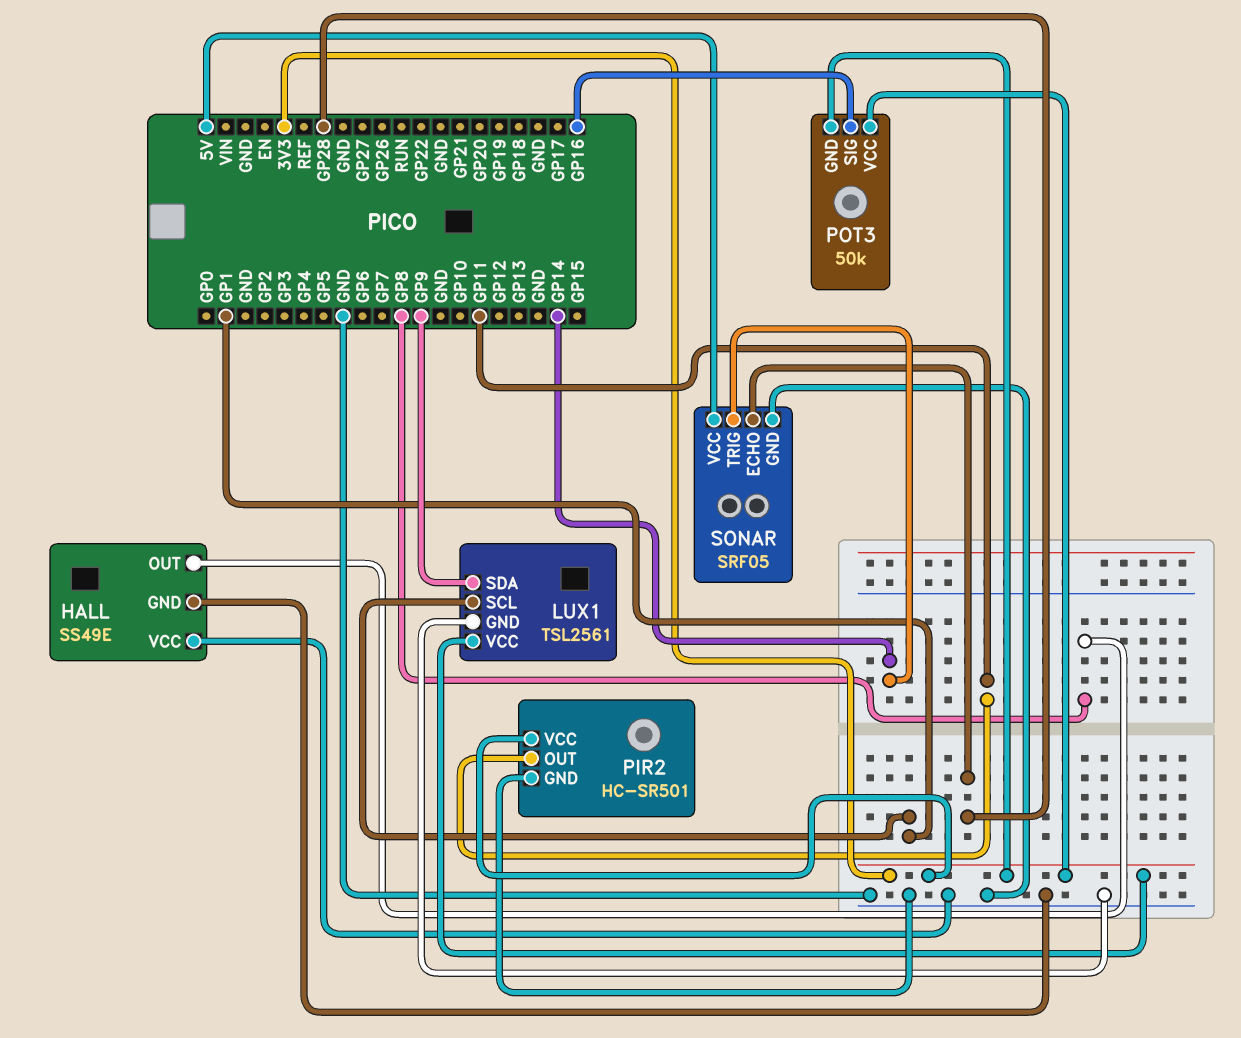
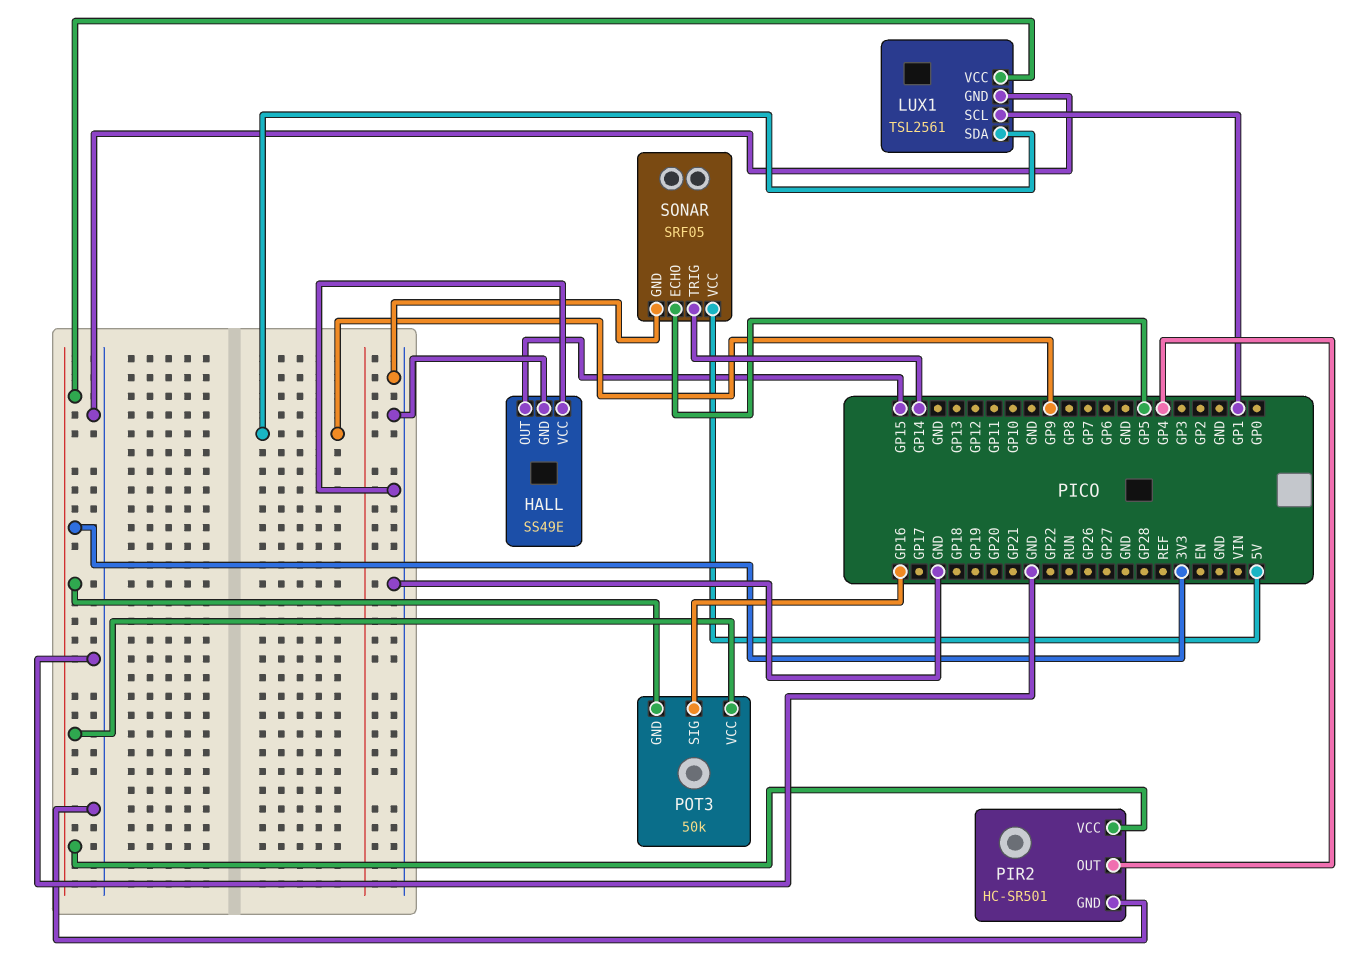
HALL pin OUT: GP8 -> GP15
PIR2 pin OUT: GP11 -> GP4
SONAR pin ECHO: GP28 -> GP5

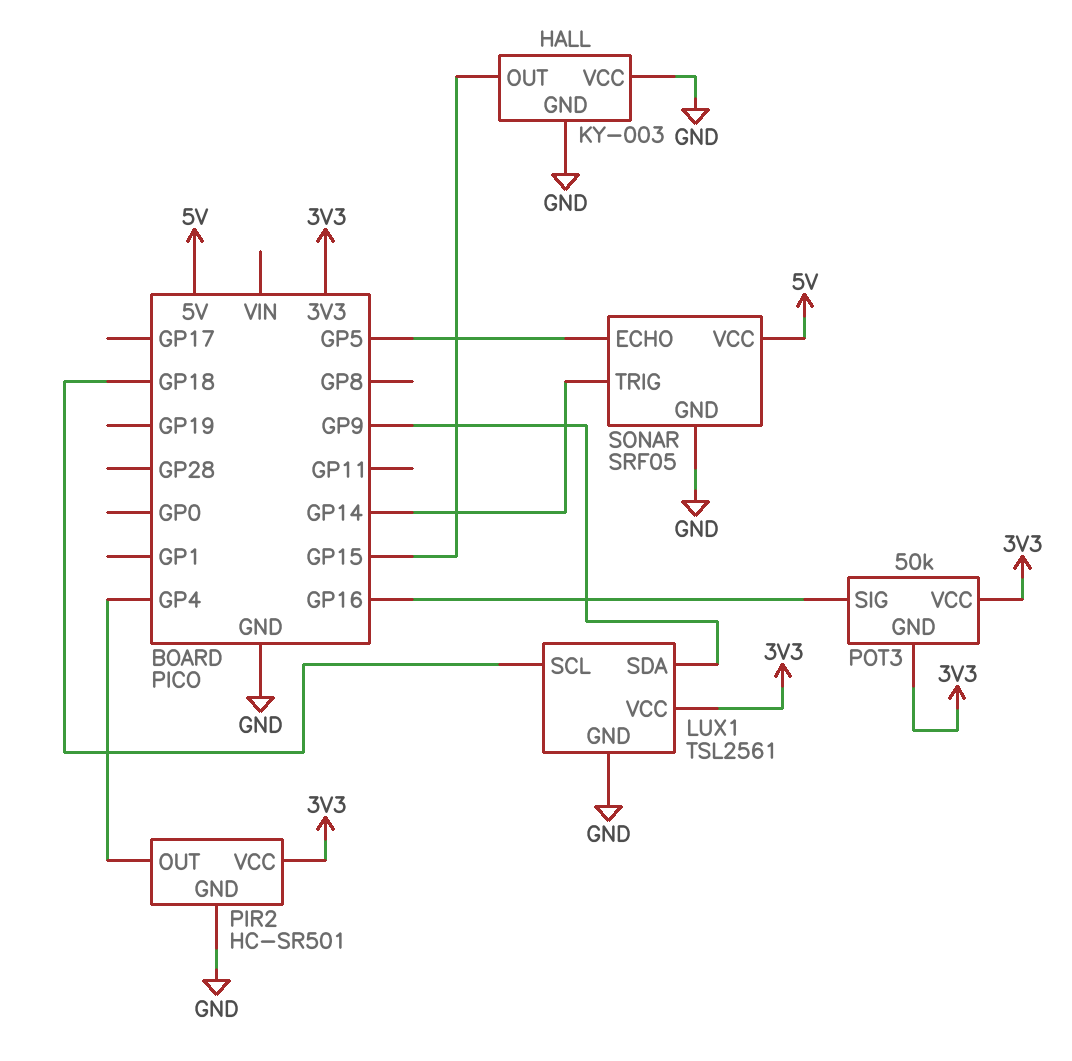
HALL: SS49E -> KY-003
LUX1 pin SCL: GP1 -> GP18

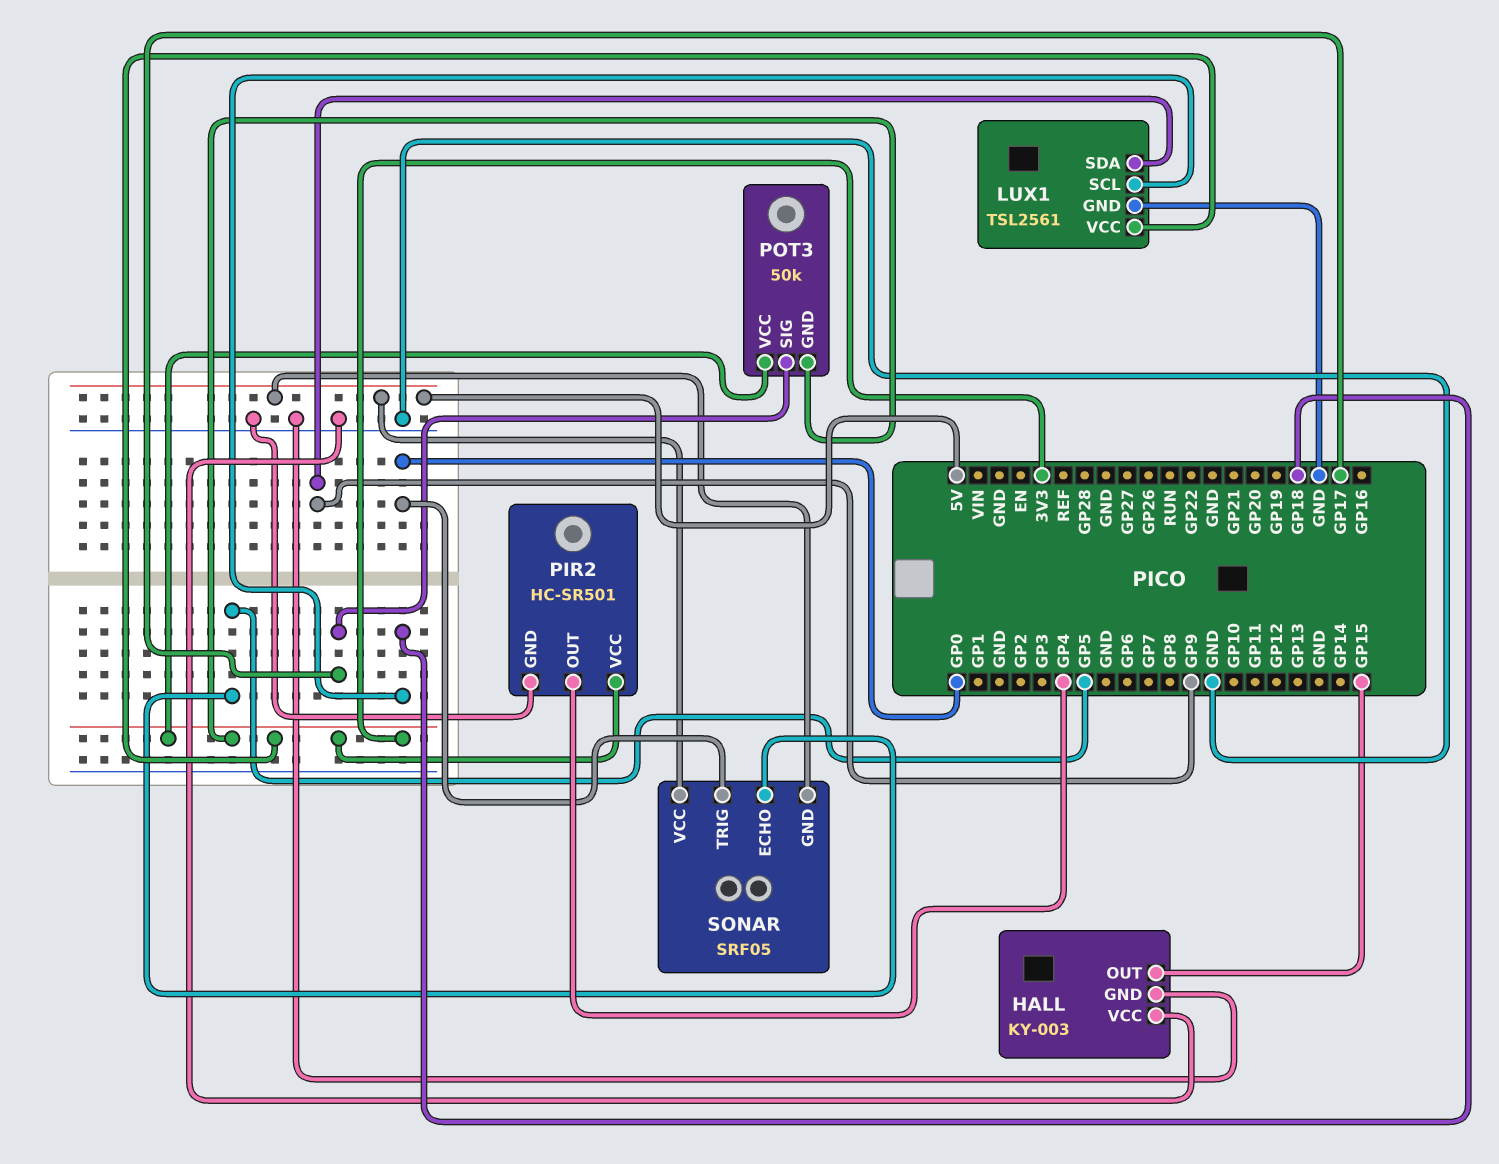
POT3 pin SIG: GP16 -> GP17
SONAR pin GND: GND -> 5V
SONAR pin TRIG: GP14 -> GP0

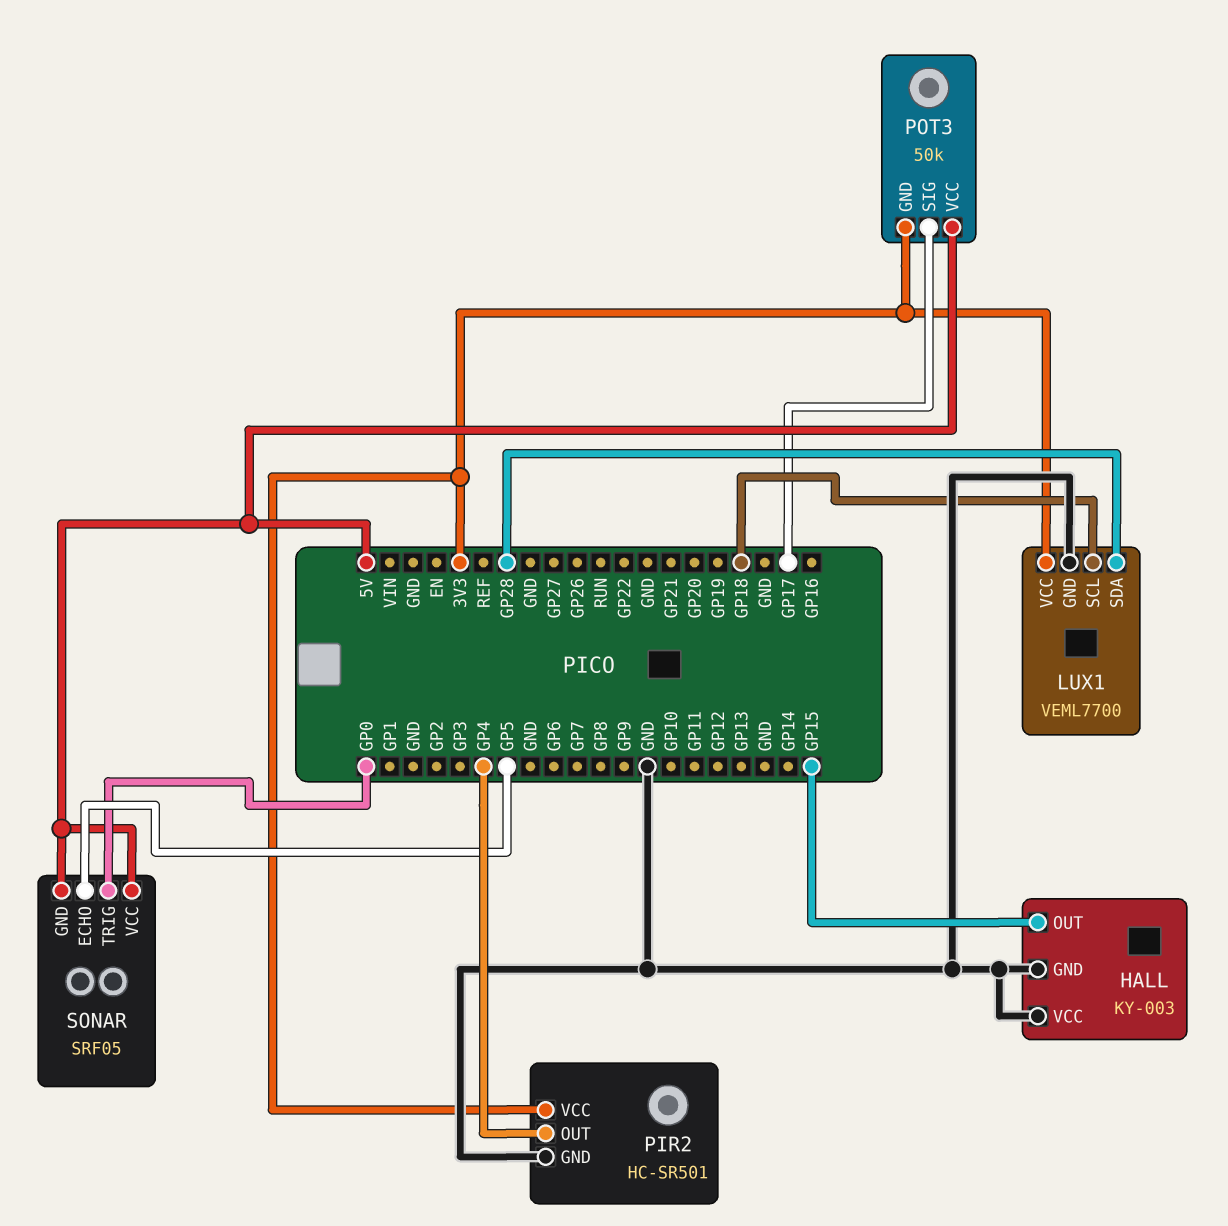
LUX1: TSL2561 -> VEML7700
LUX1 pin SDA: GP9 -> GP28
POT3 pin VCC: 3V3 -> 5V

